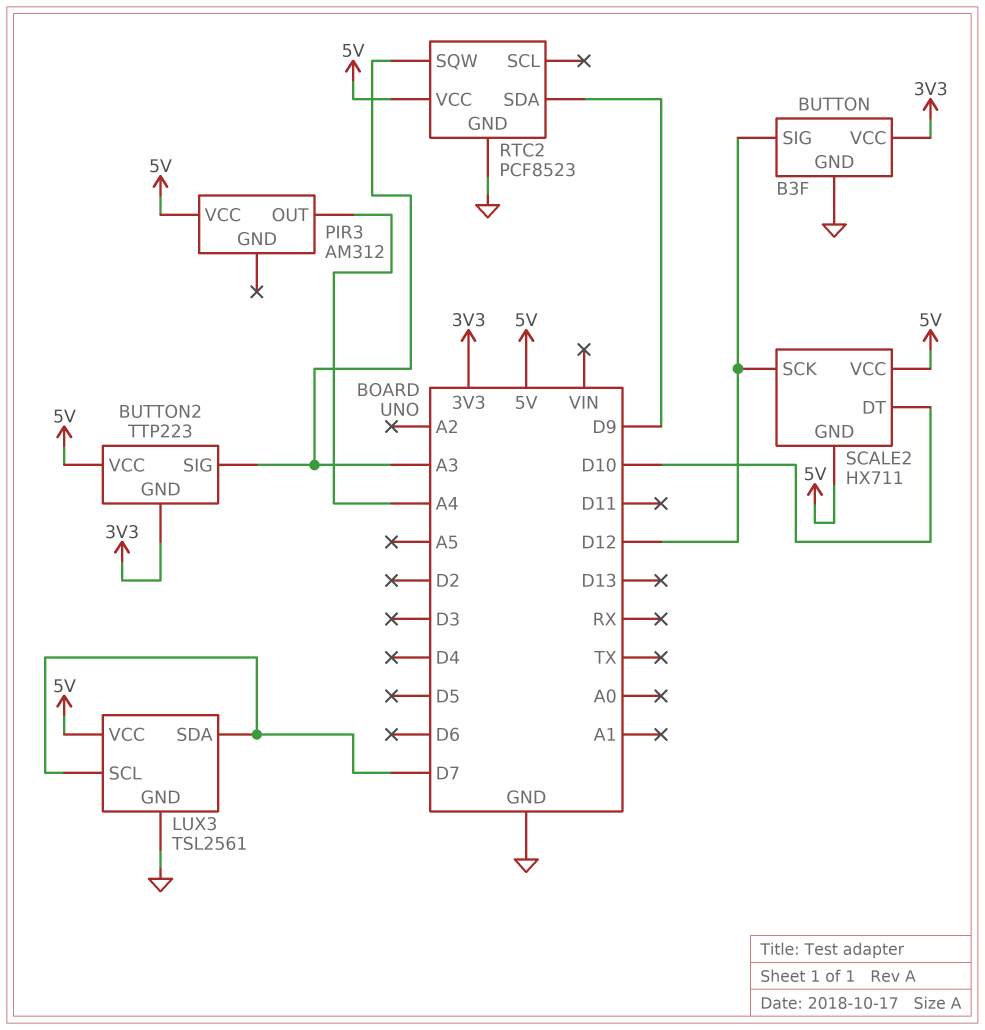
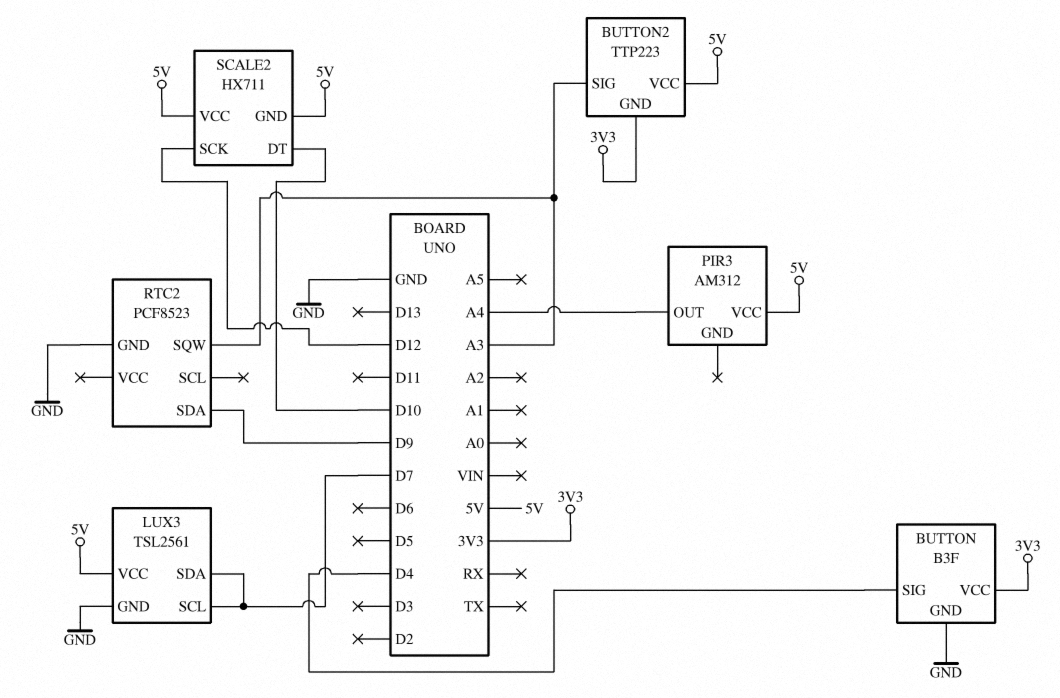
BUTTON pin SIG: D12 -> D4
RTC2 pin VCC: 5V -> none

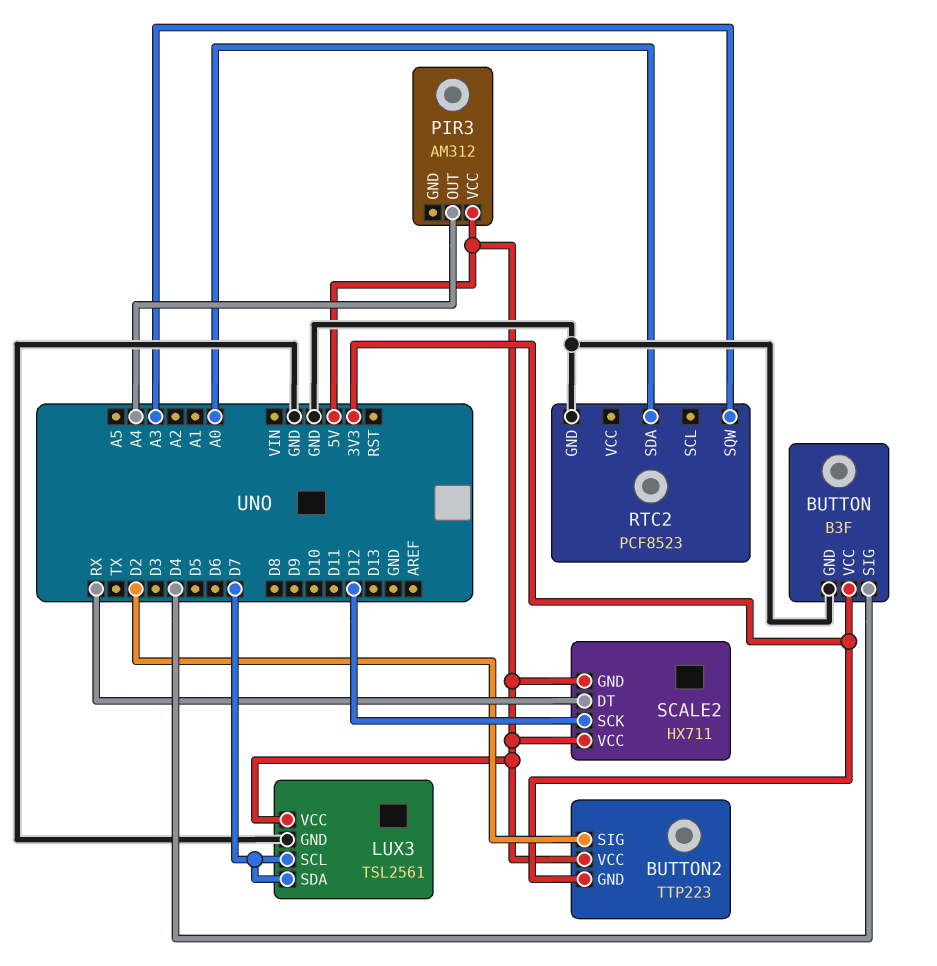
BUTTON2 pin SIG: A3 -> D2
RTC2 pin SDA: D9 -> A0
SCALE2 pin DT: D10 -> RX

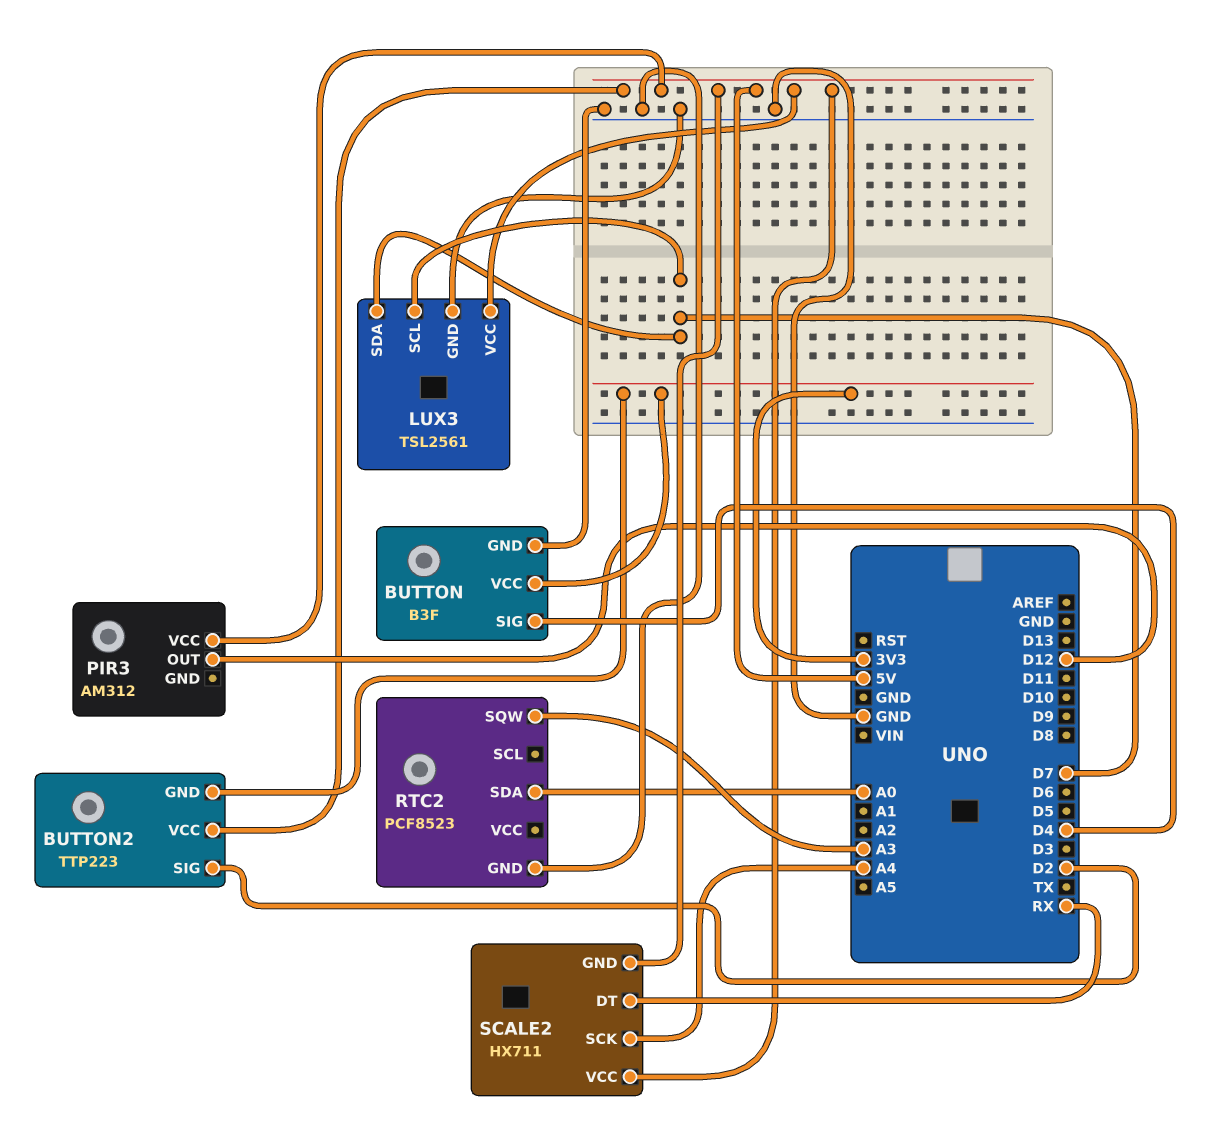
PIR3 pin OUT: A4 -> D12
SCALE2 pin SCK: D12 -> A4

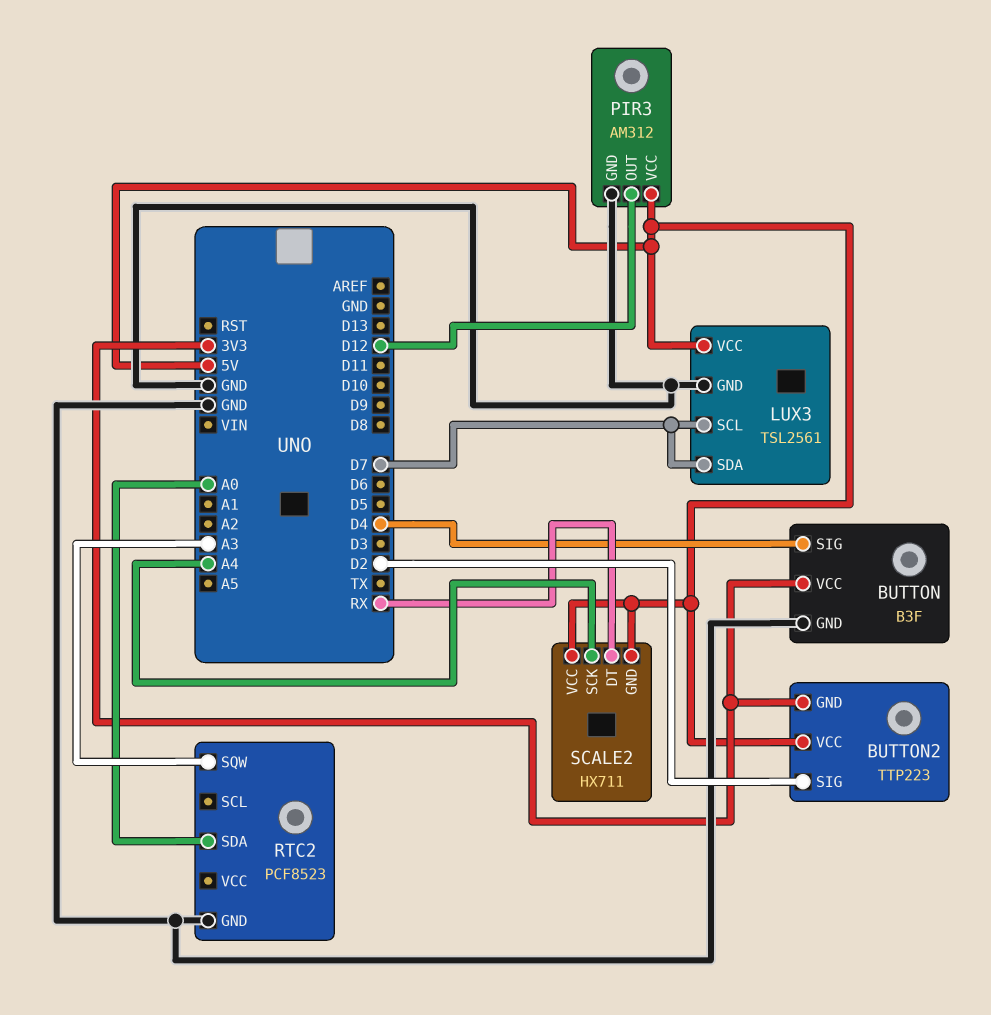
PIR3 pin GND: none -> GND

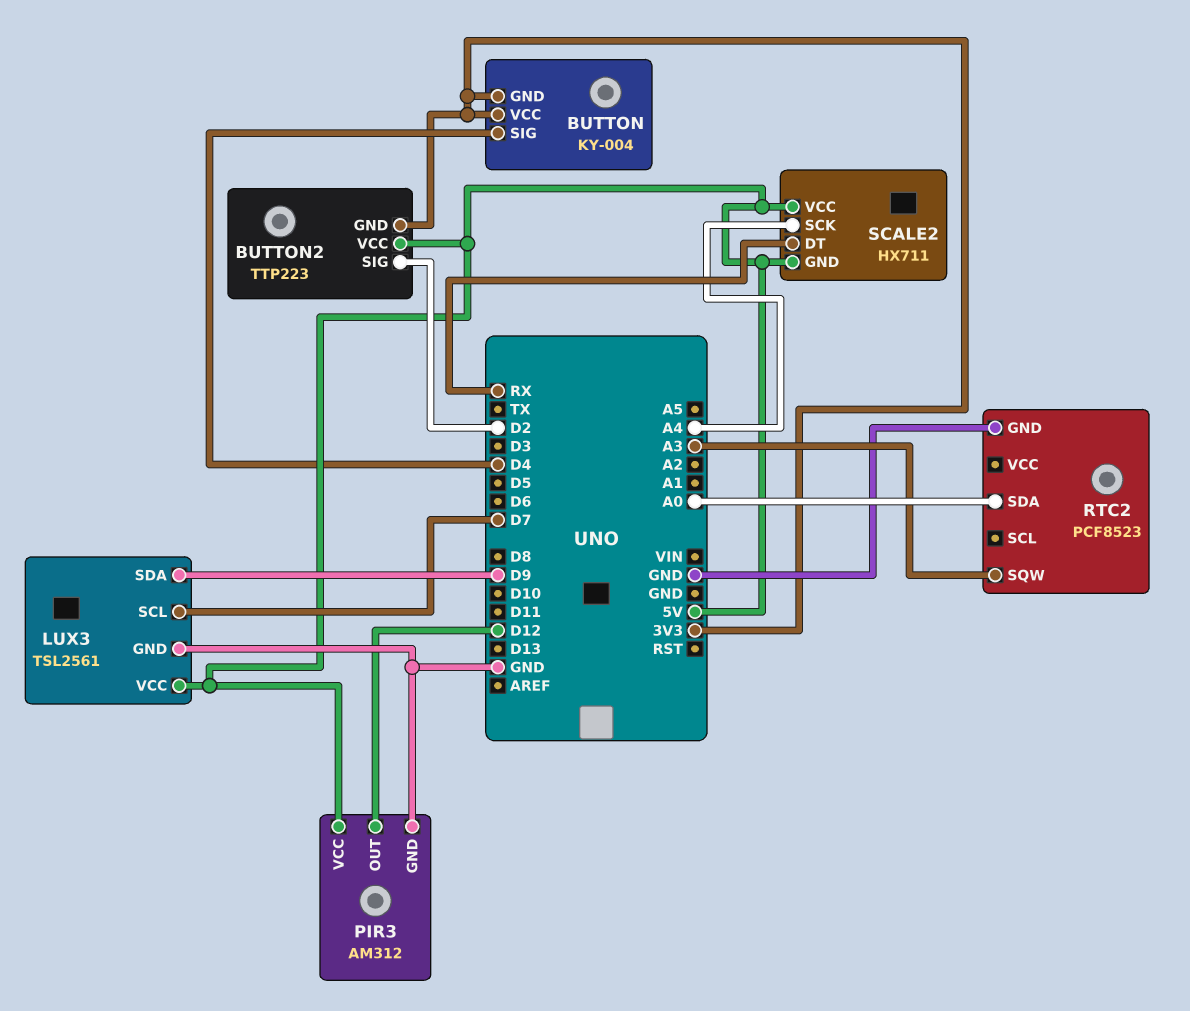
BUTTON: B3F -> KY-004
BUTTON pin GND: GND -> 3V3
LUX3 pin SDA: D7 -> D9

